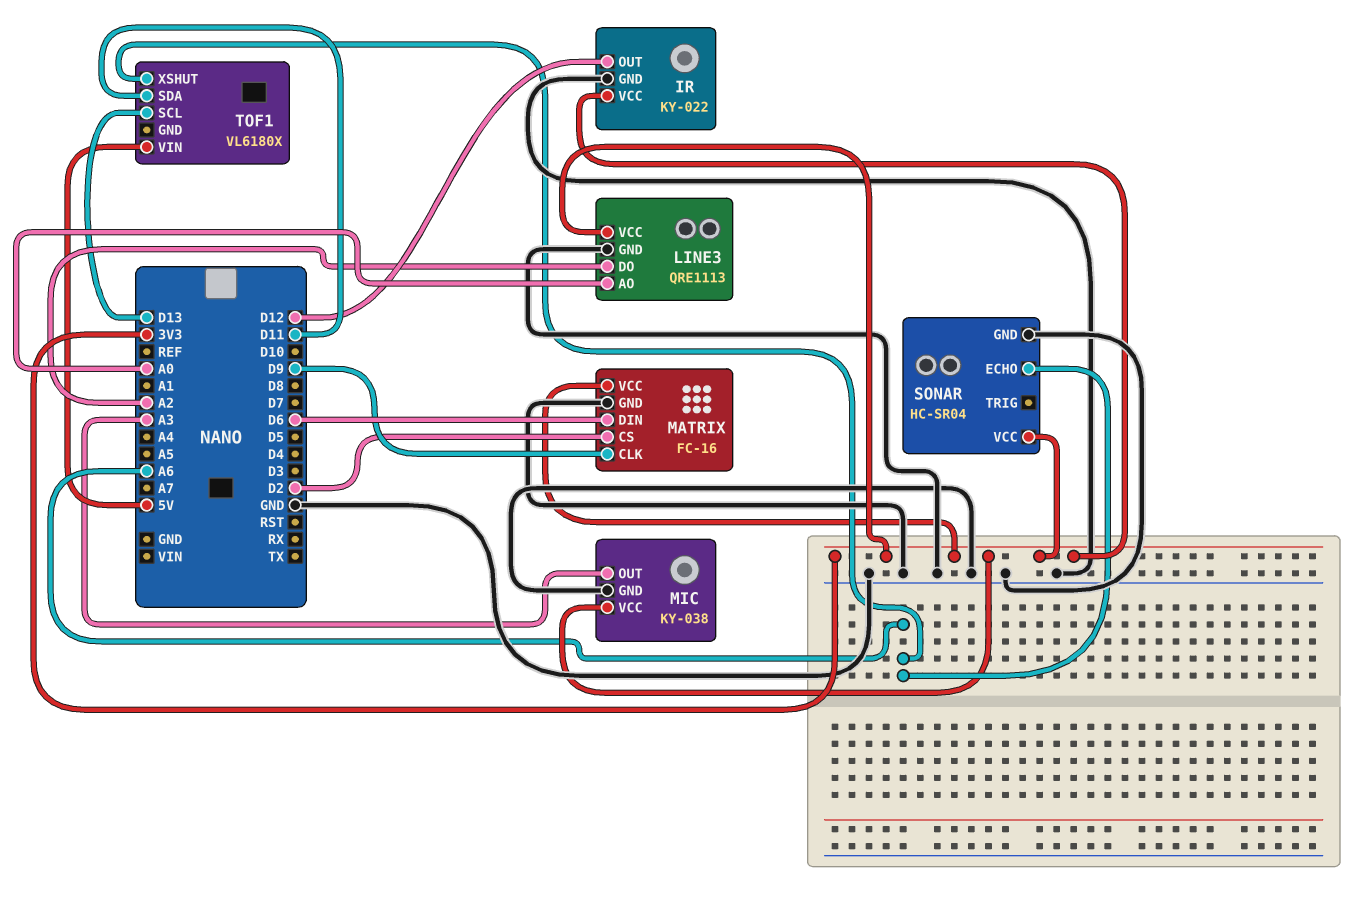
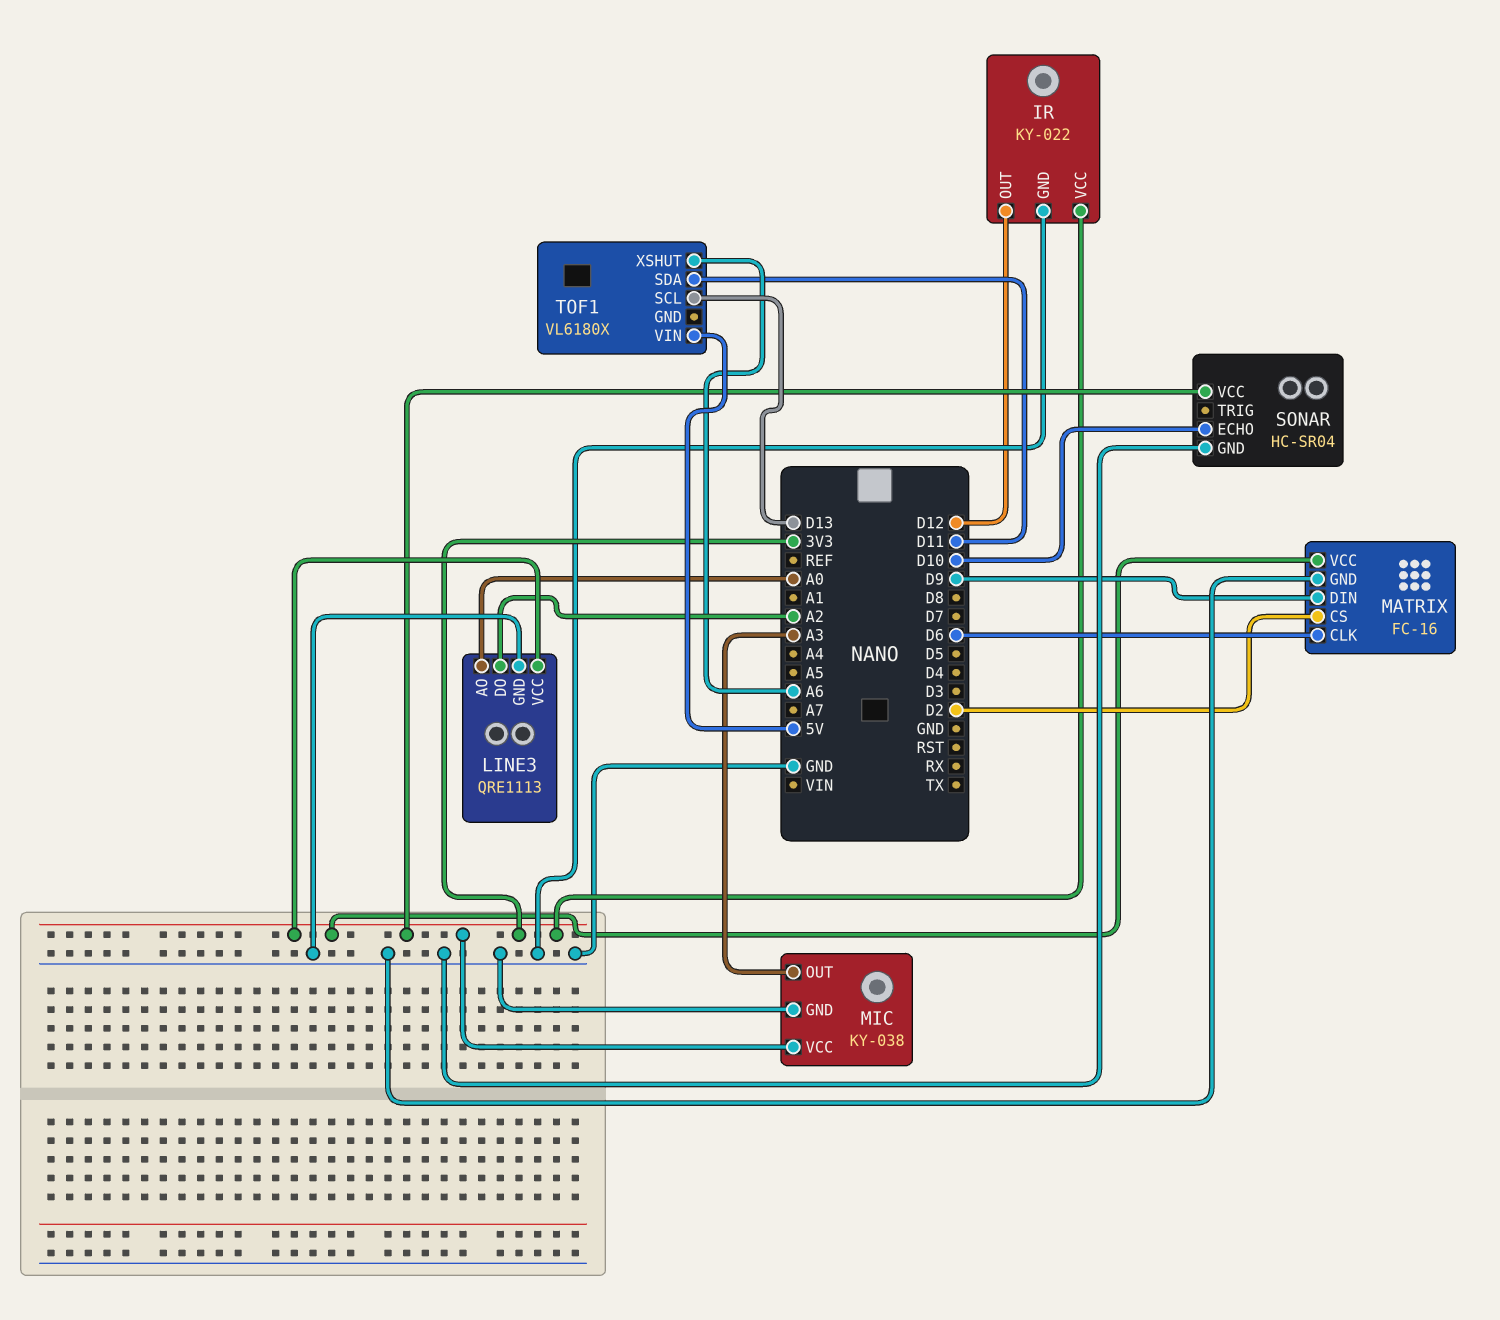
MATRIX pin CLK: D9 -> D6
MATRIX pin DIN: D6 -> D9
SONAR pin ECHO: A6 -> D10

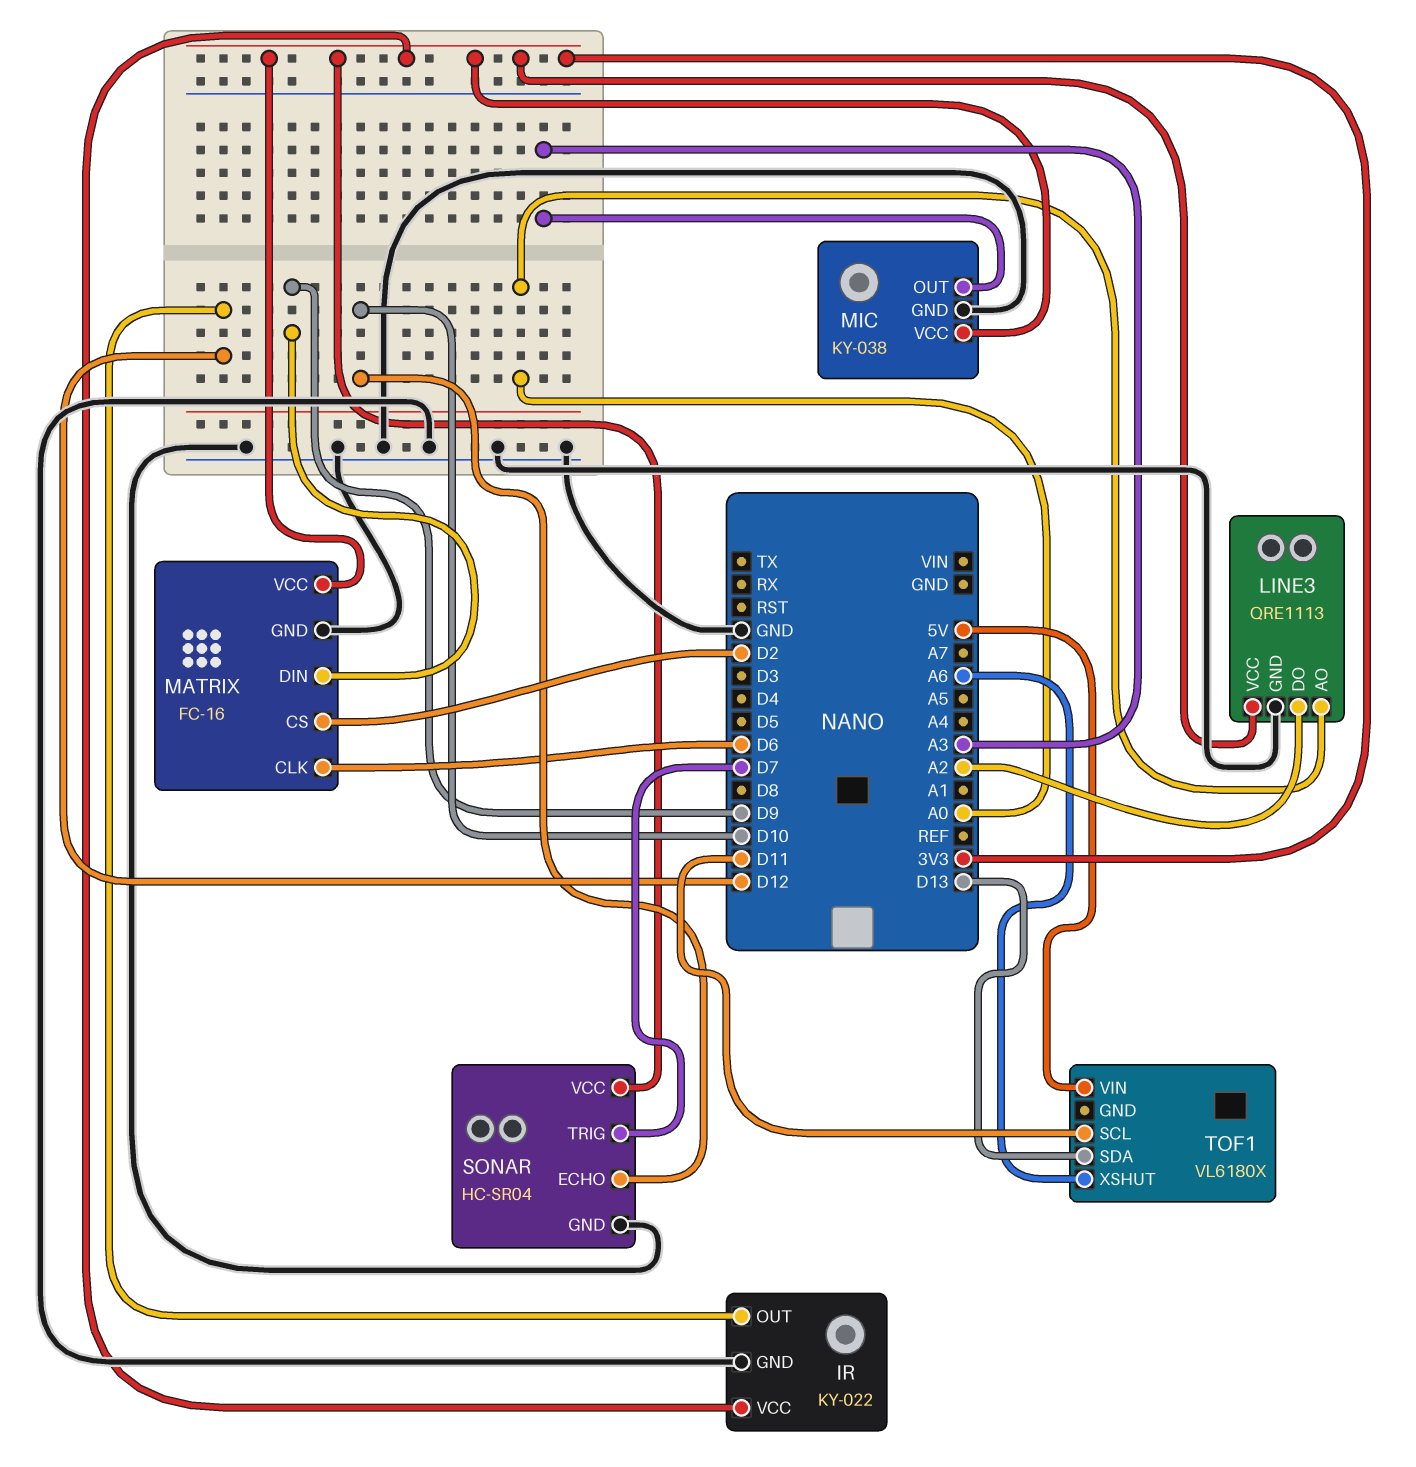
SONAR pin TRIG: none -> D7
TOF1 pin SCL: D13 -> D11
TOF1 pin SDA: D11 -> D13

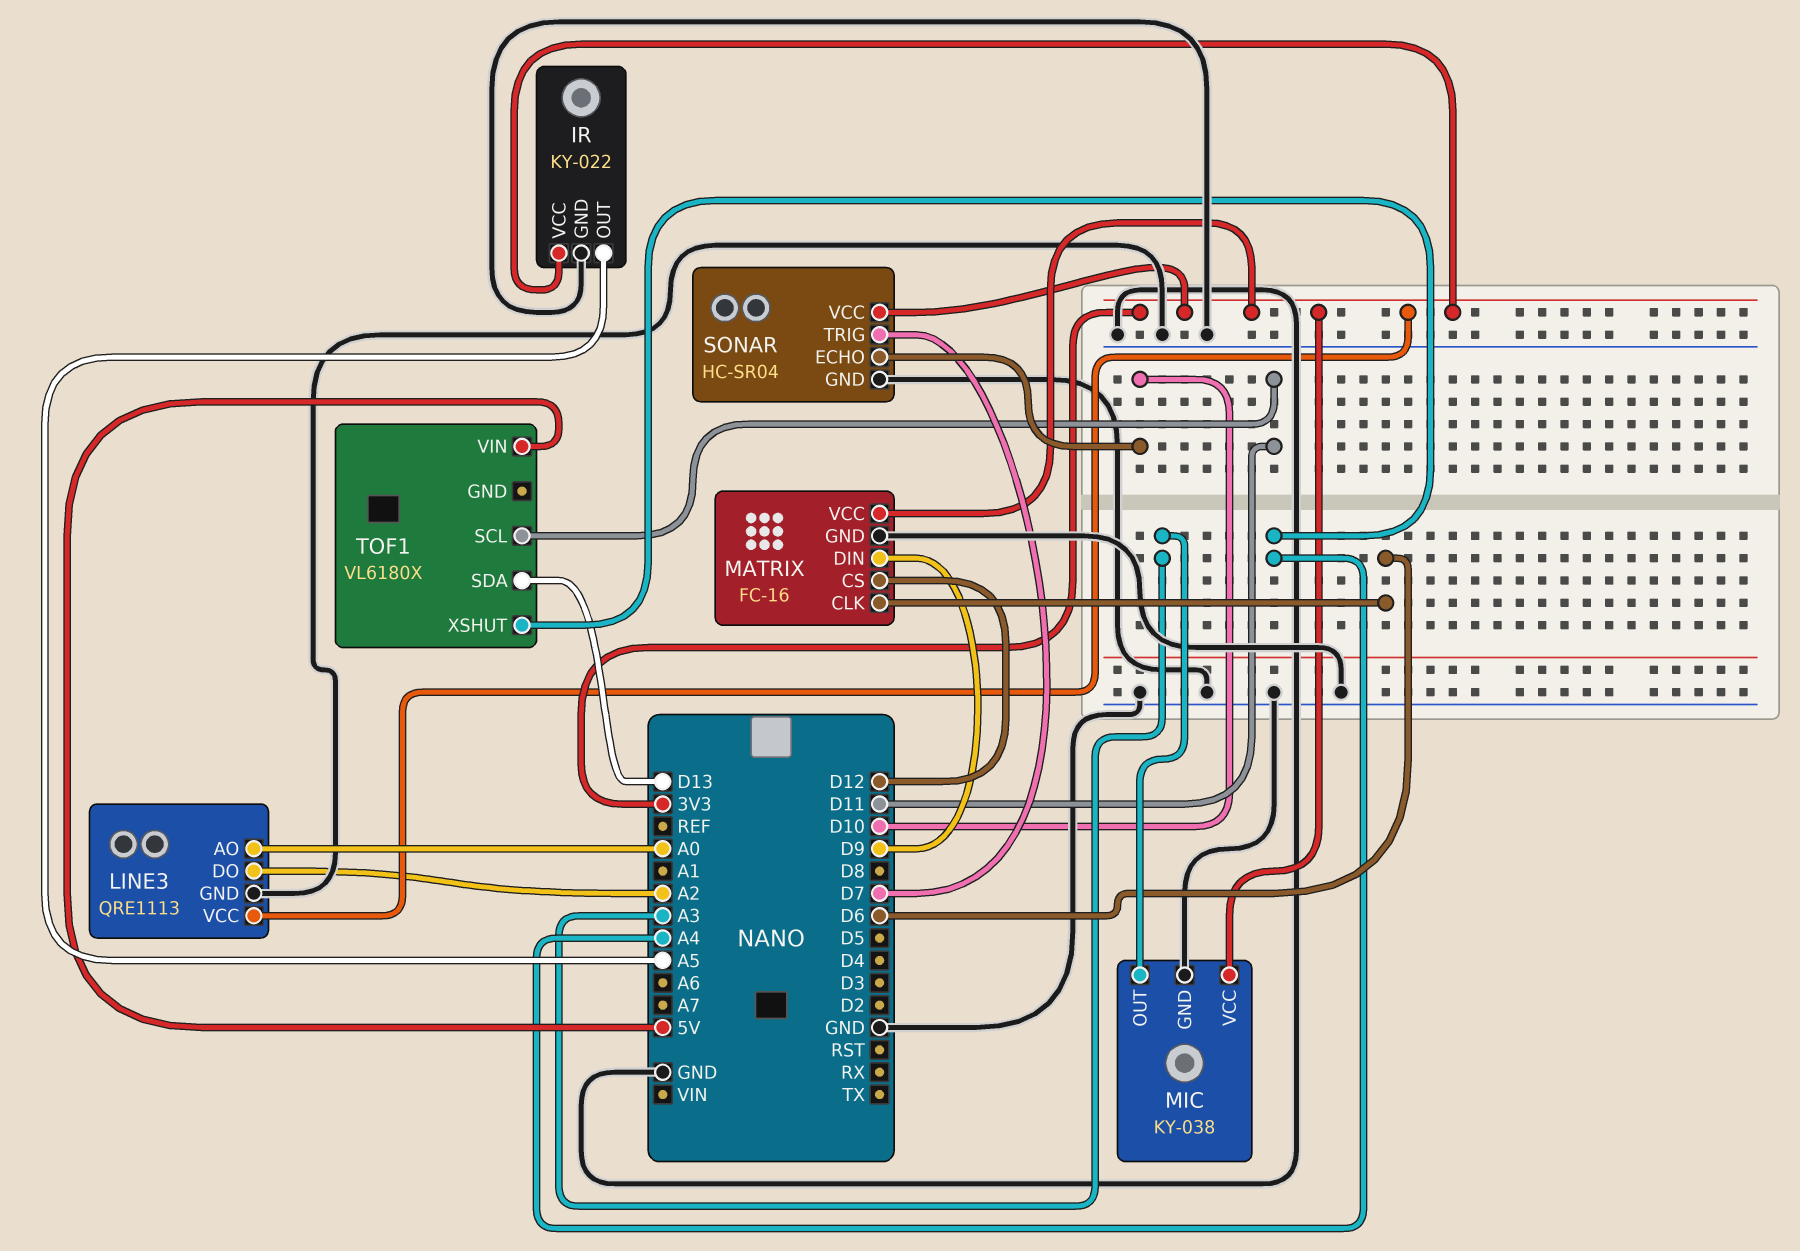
IR pin OUT: D12 -> A5
MATRIX pin CS: D2 -> D12
TOF1 pin XSHUT: A6 -> A4

